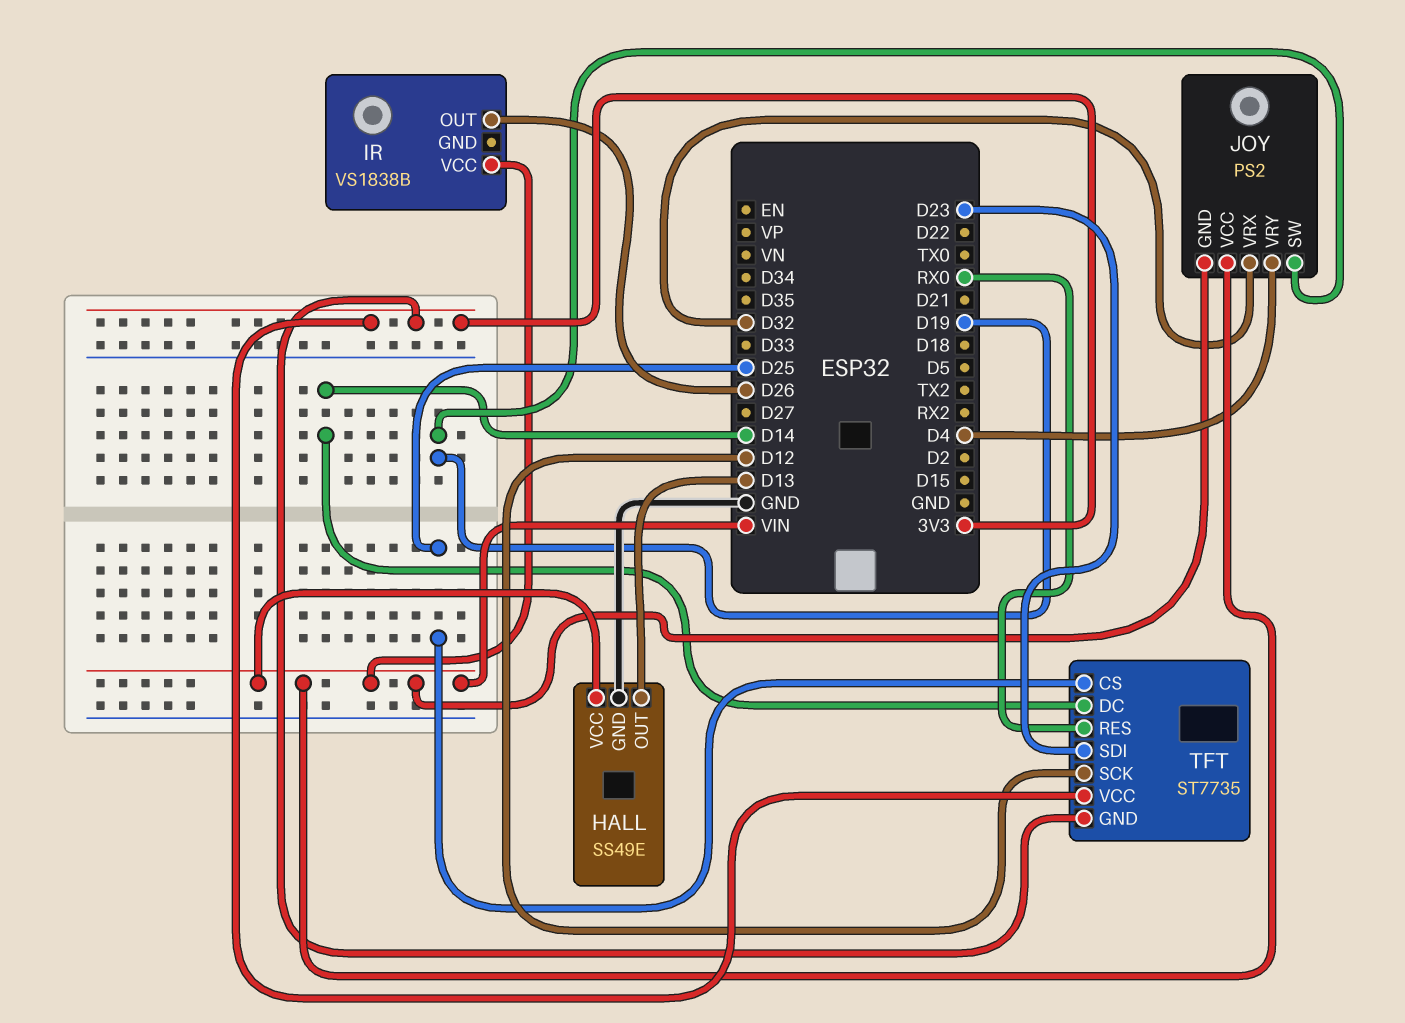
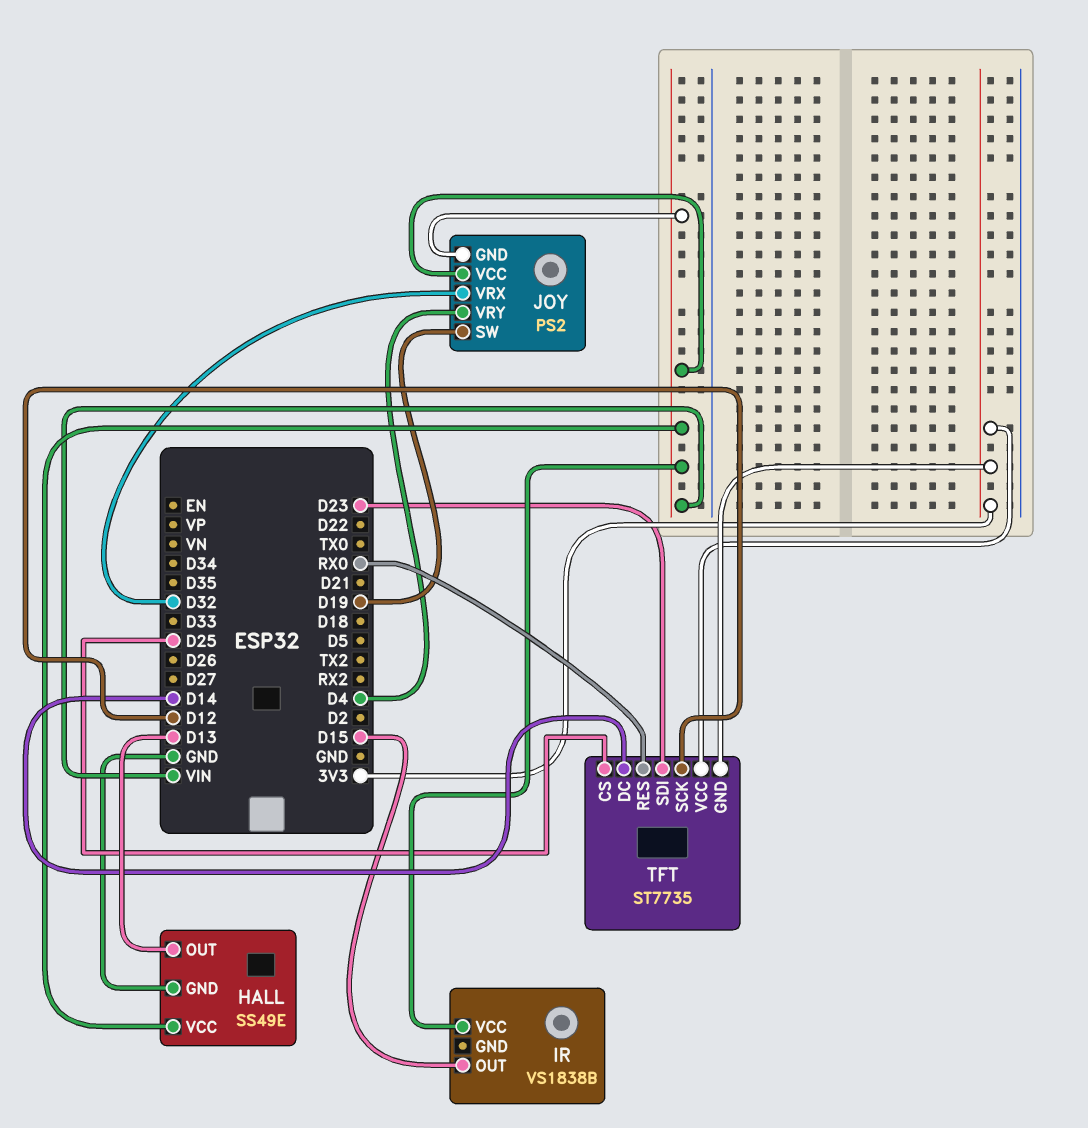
IR pin OUT: D26 -> D15

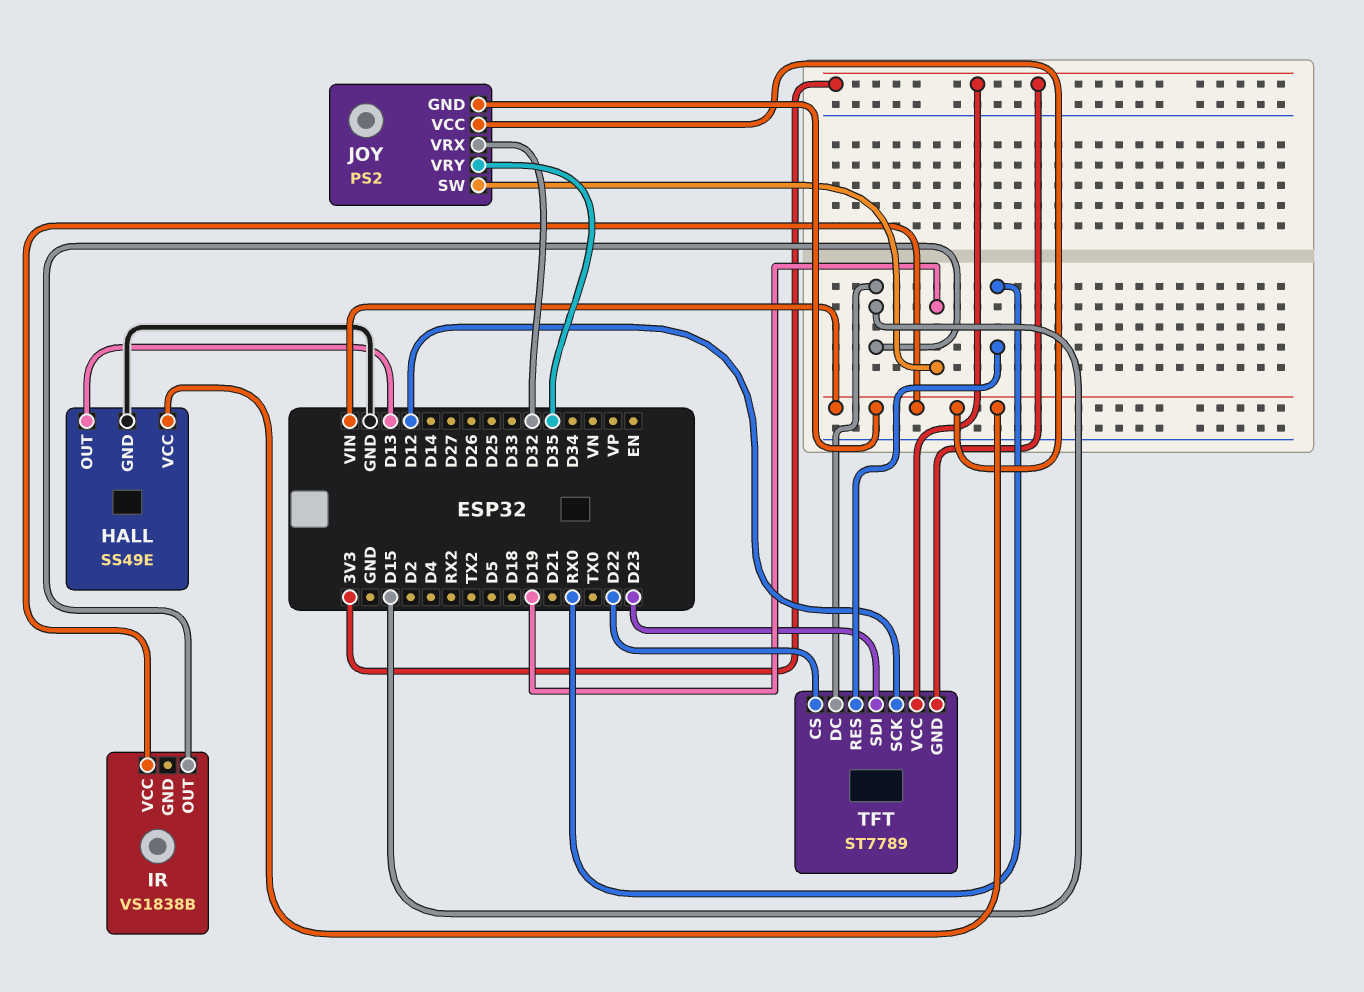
JOY pin VRY: D4 -> D35
TFT: ST7735 -> ST7789
TFT pin CS: D25 -> D22
TFT pin DC: D14 -> D15

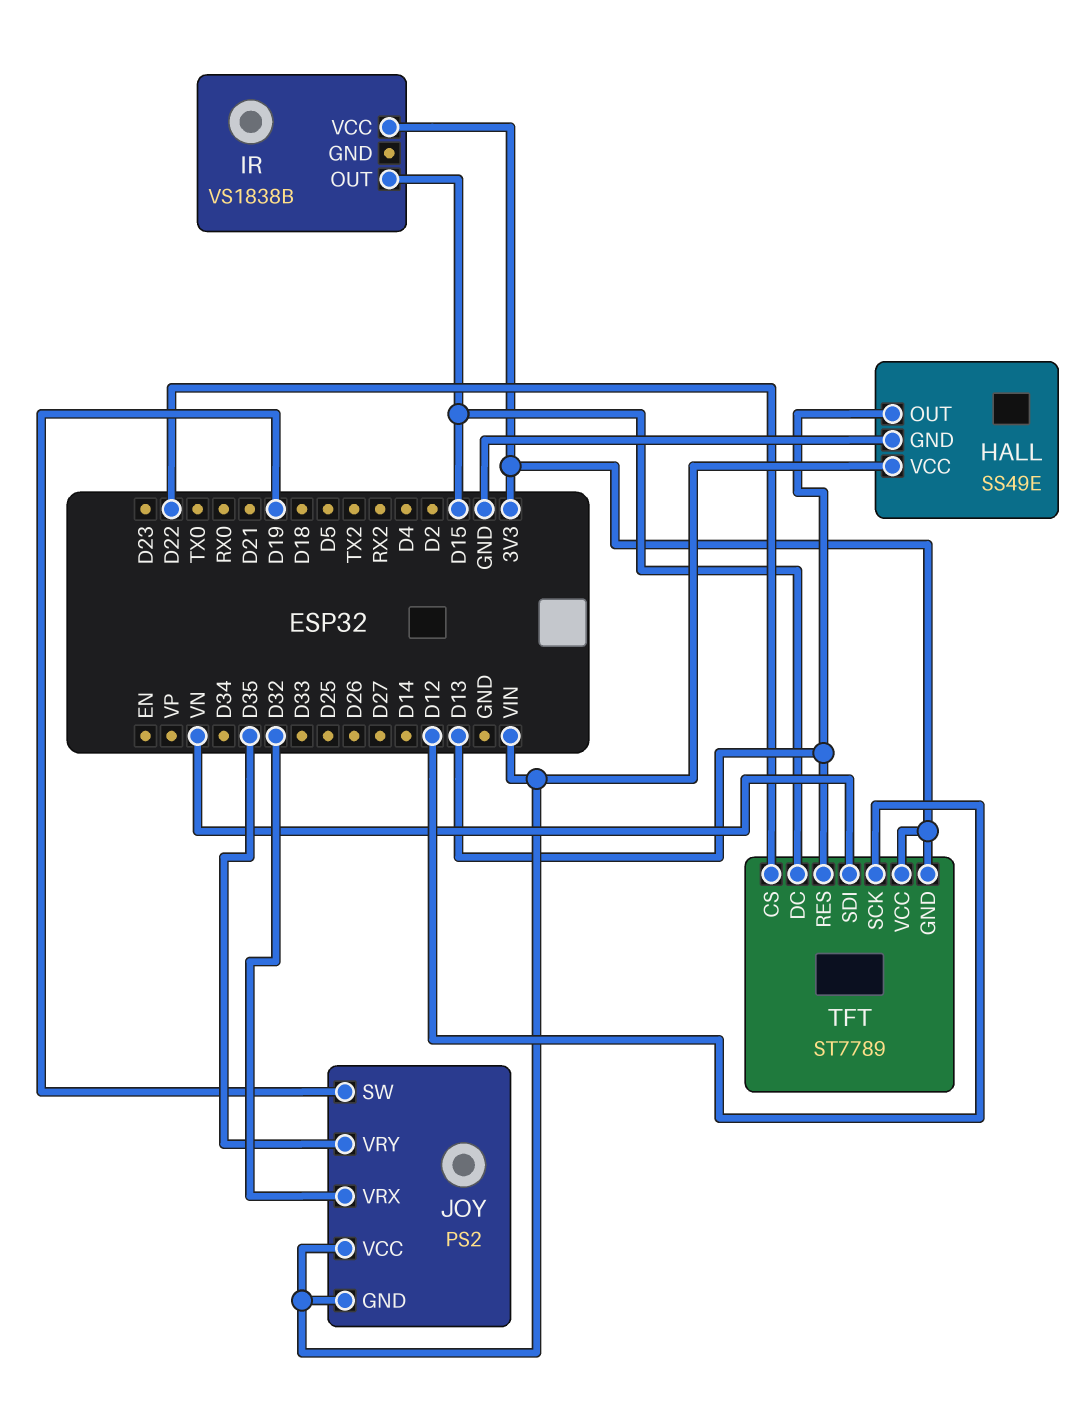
IR pin VCC: VIN -> 3V3
TFT pin RES: RX0 -> D13
TFT pin SDI: D23 -> VN

